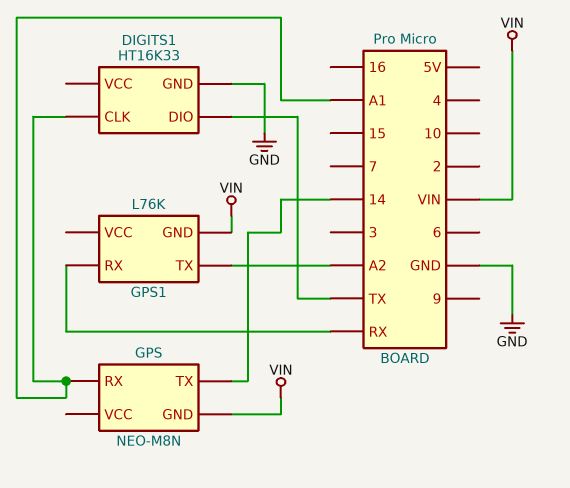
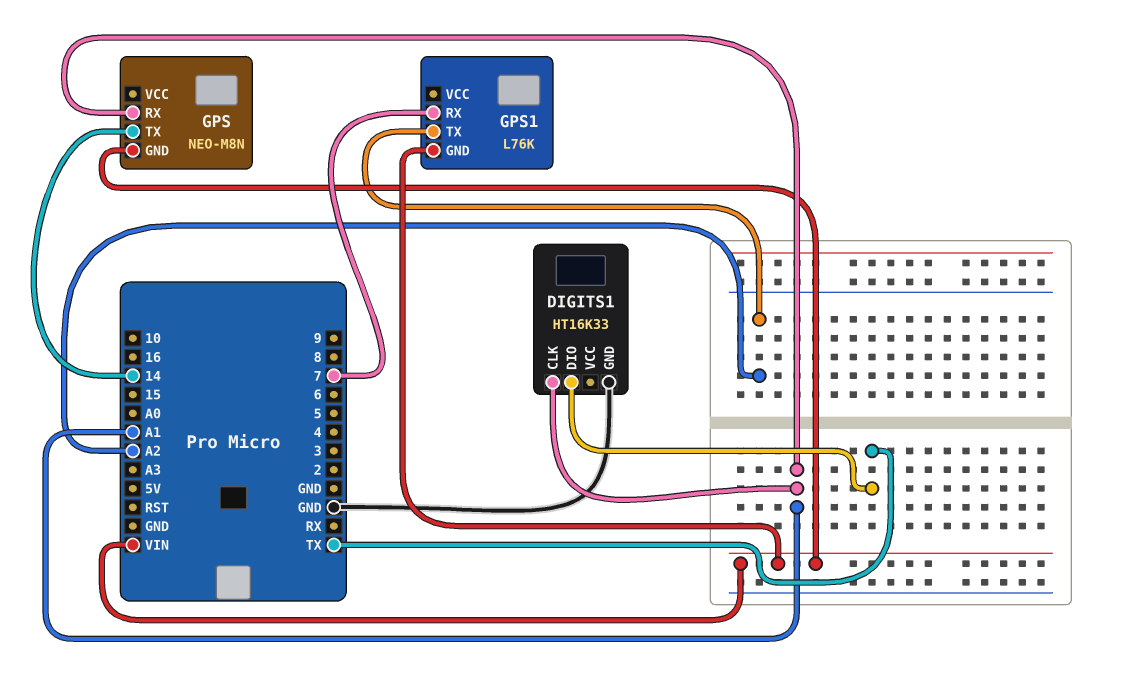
GPS1 pin RX: RX -> 7

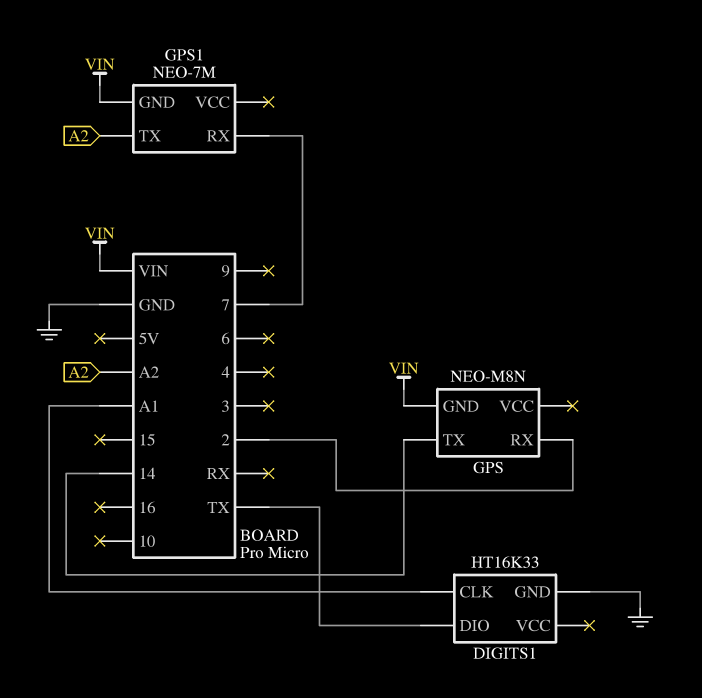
GPS pin RX: A1 -> 2
GPS1: L76K -> NEO-7M

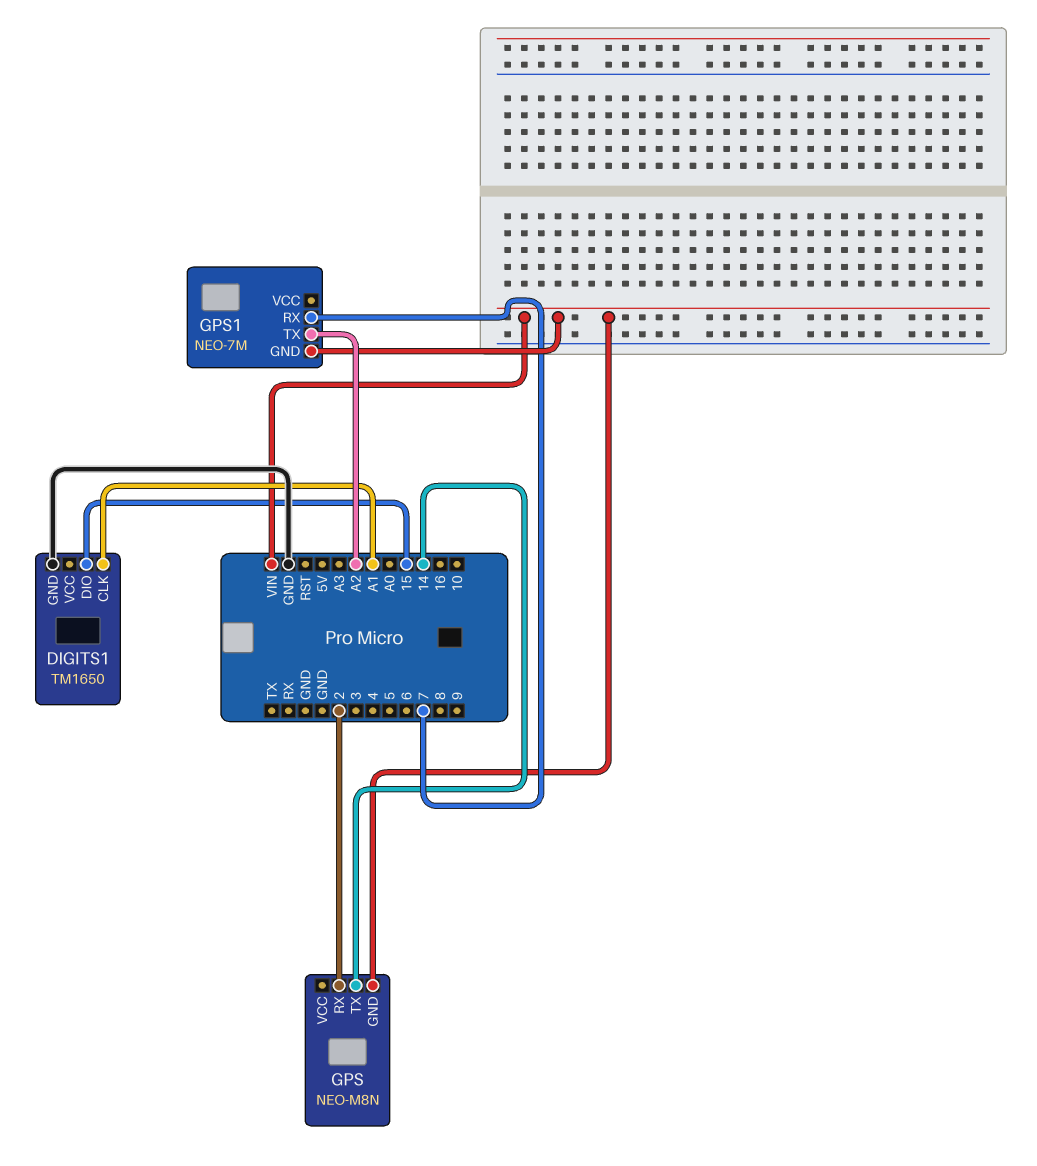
DIGITS1: HT16K33 -> TM1650
DIGITS1 pin DIO: TX -> 15

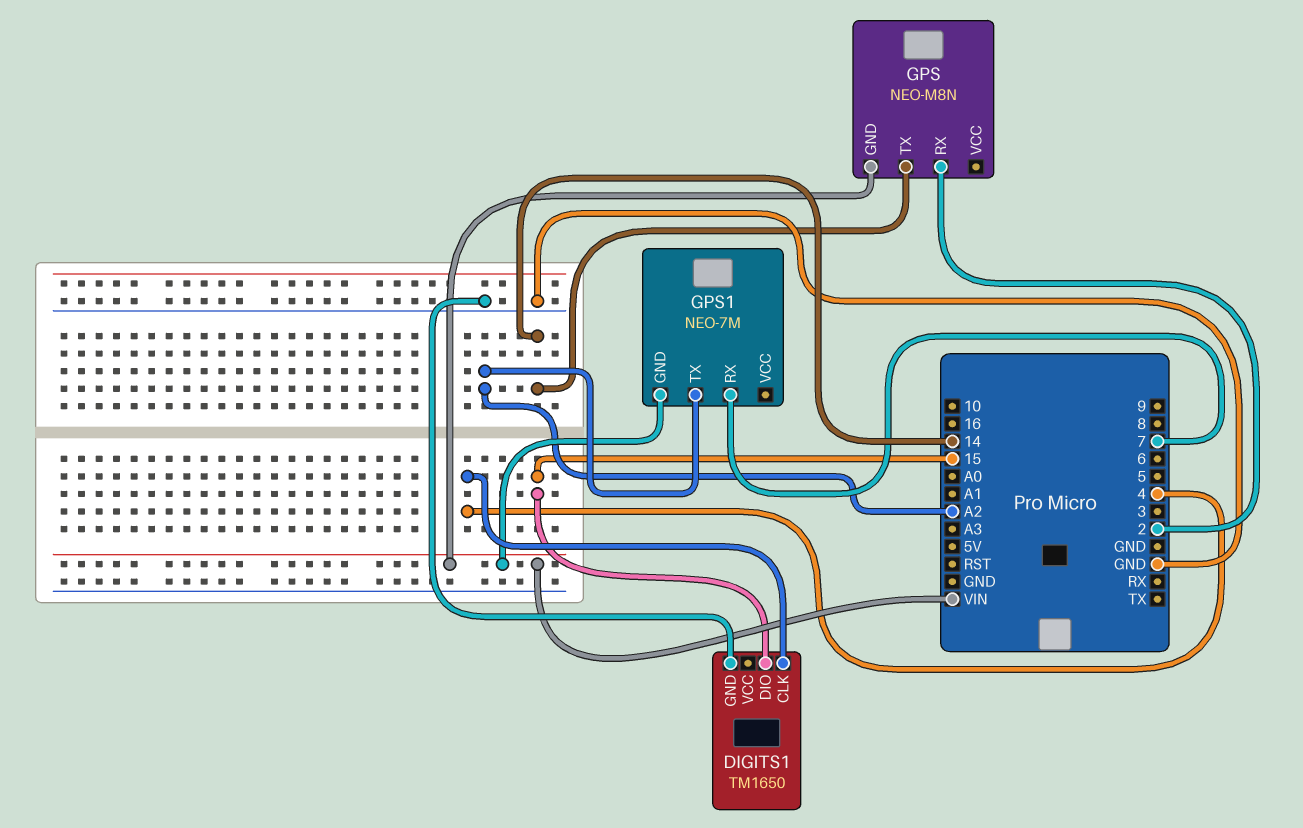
DIGITS1 pin CLK: A1 -> 4

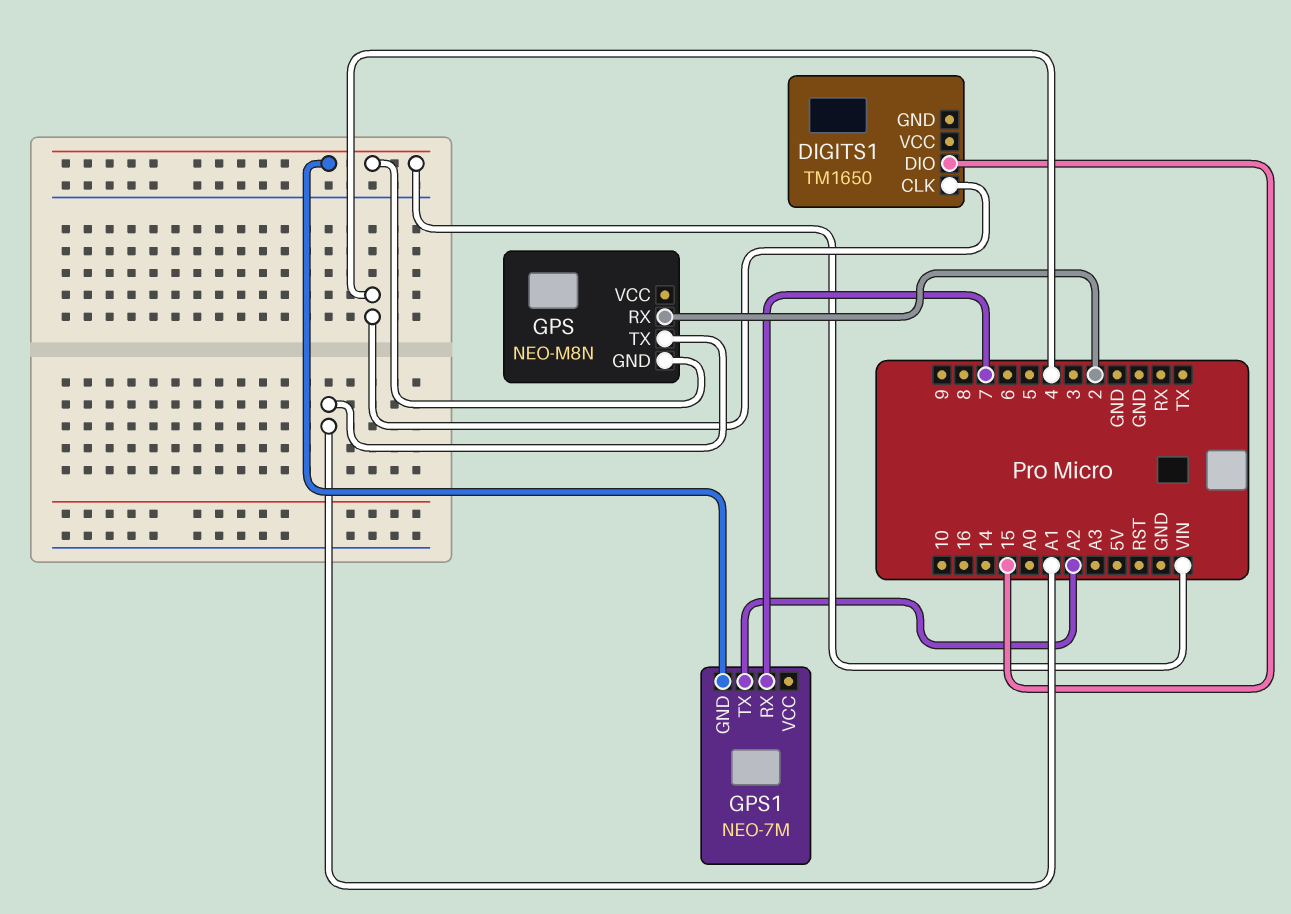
DIGITS1 pin GND: GND -> none
GPS pin TX: 14 -> A1

